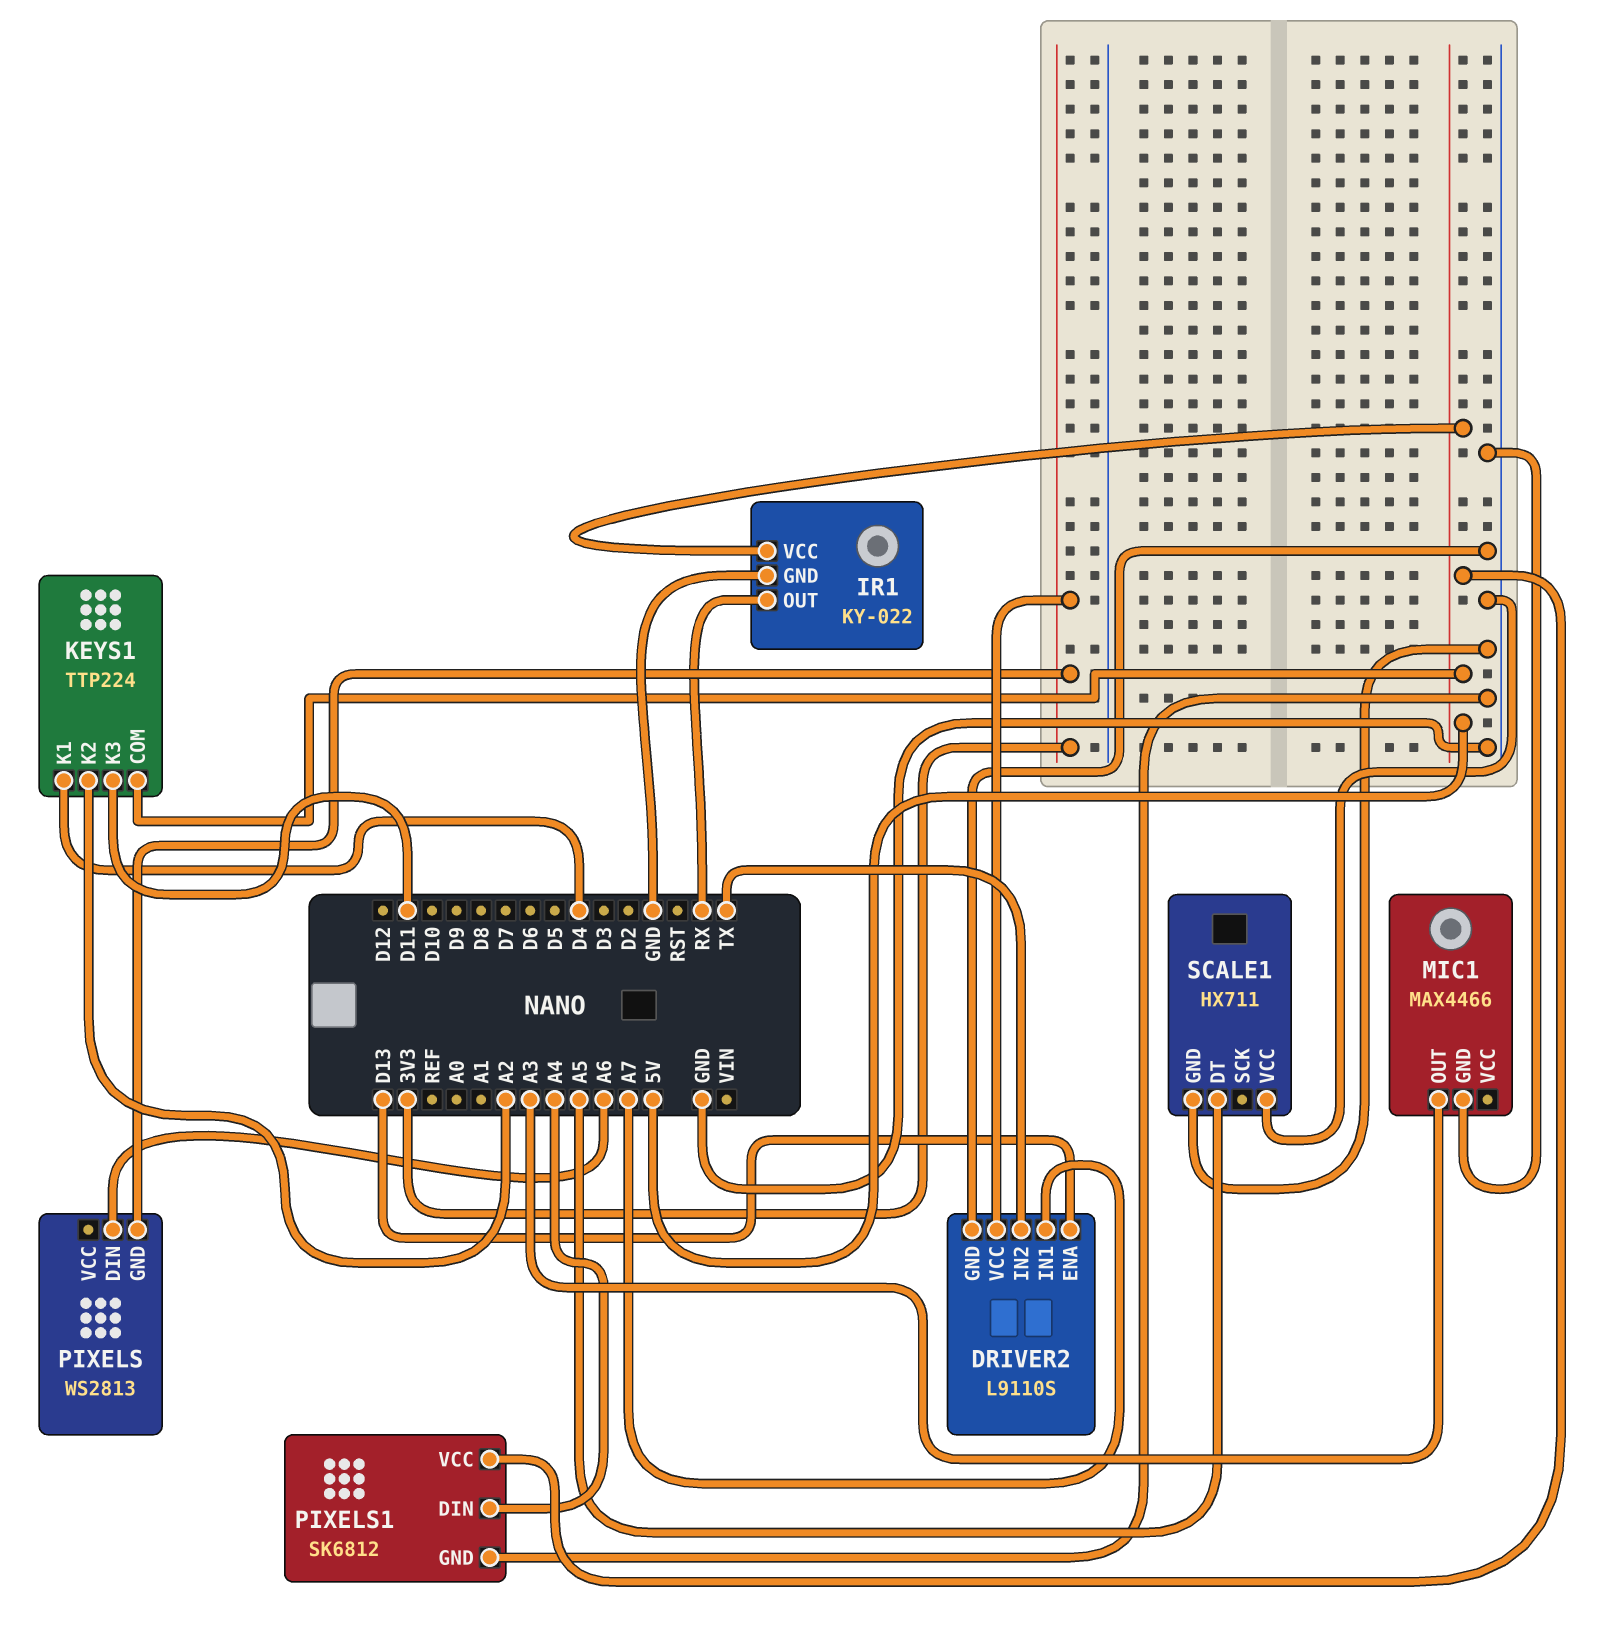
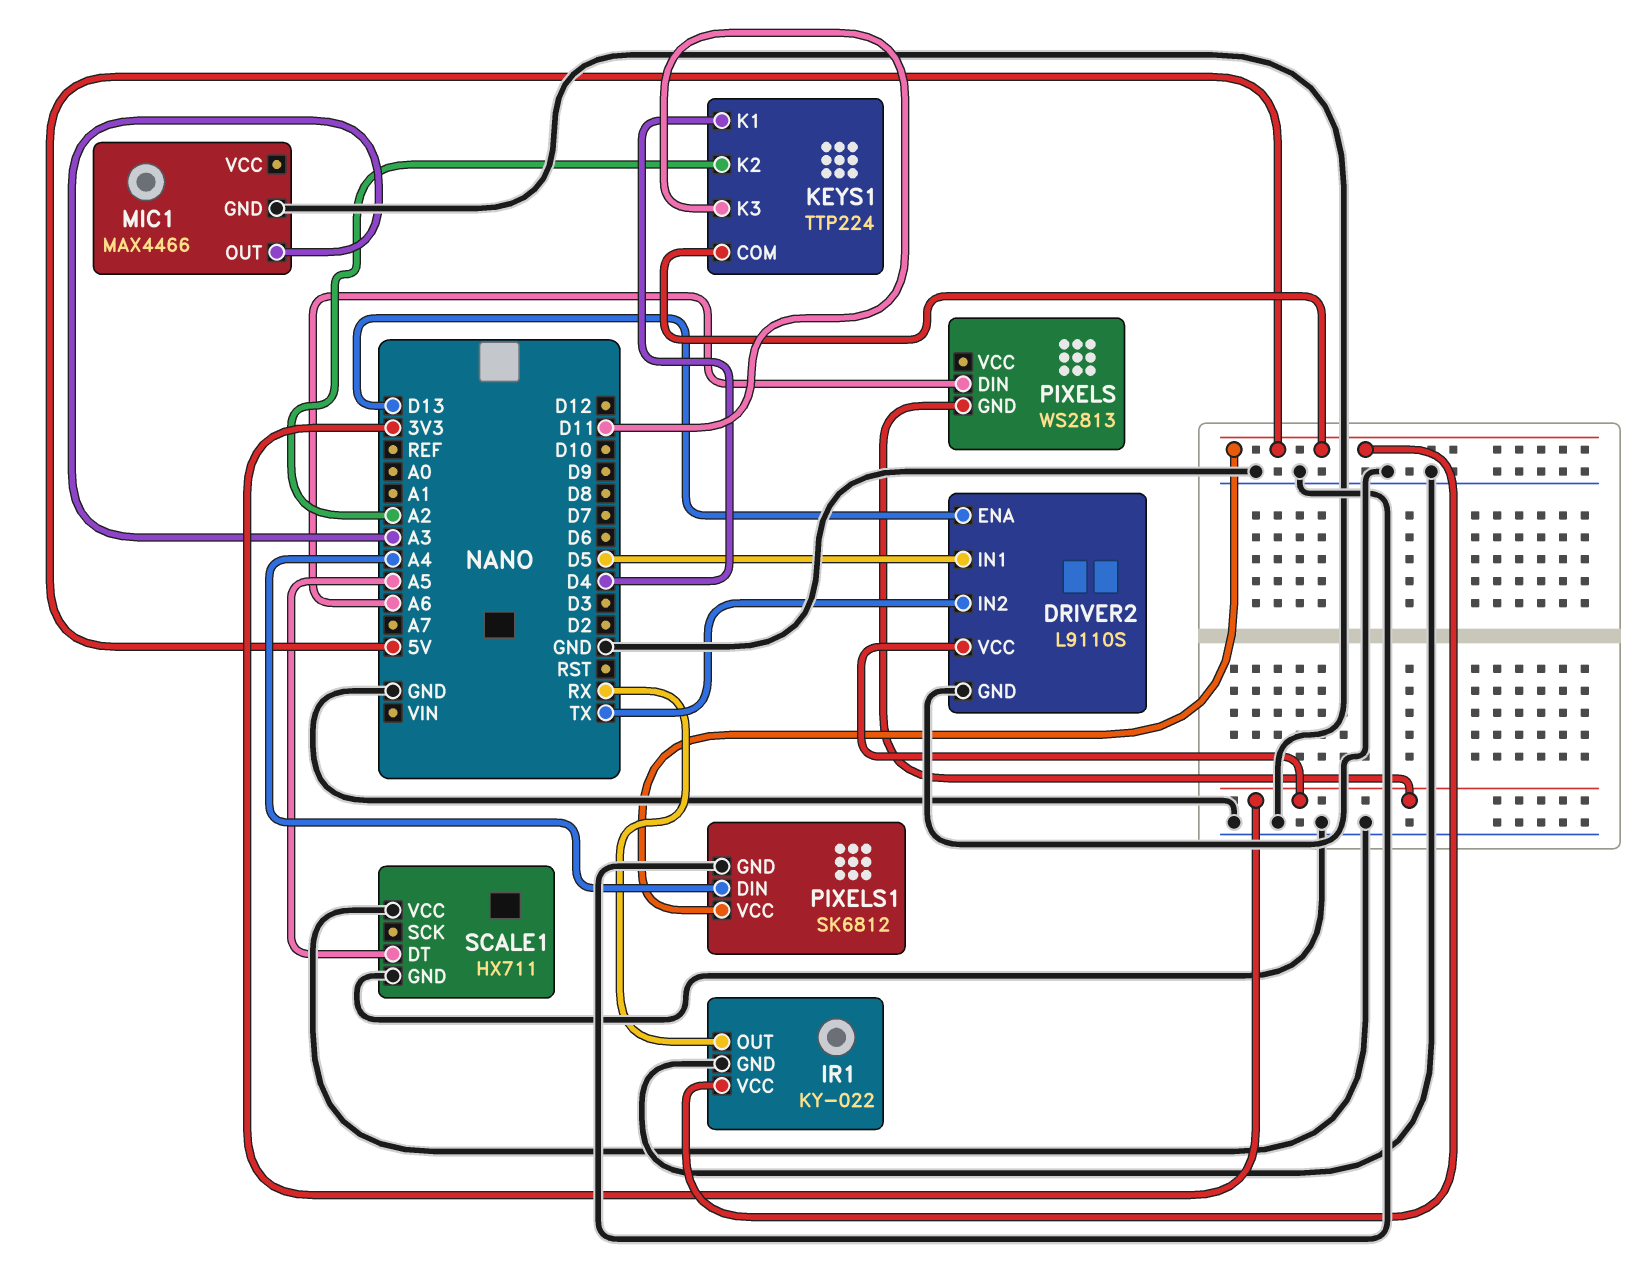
DRIVER2 pin IN1: A7 -> D5

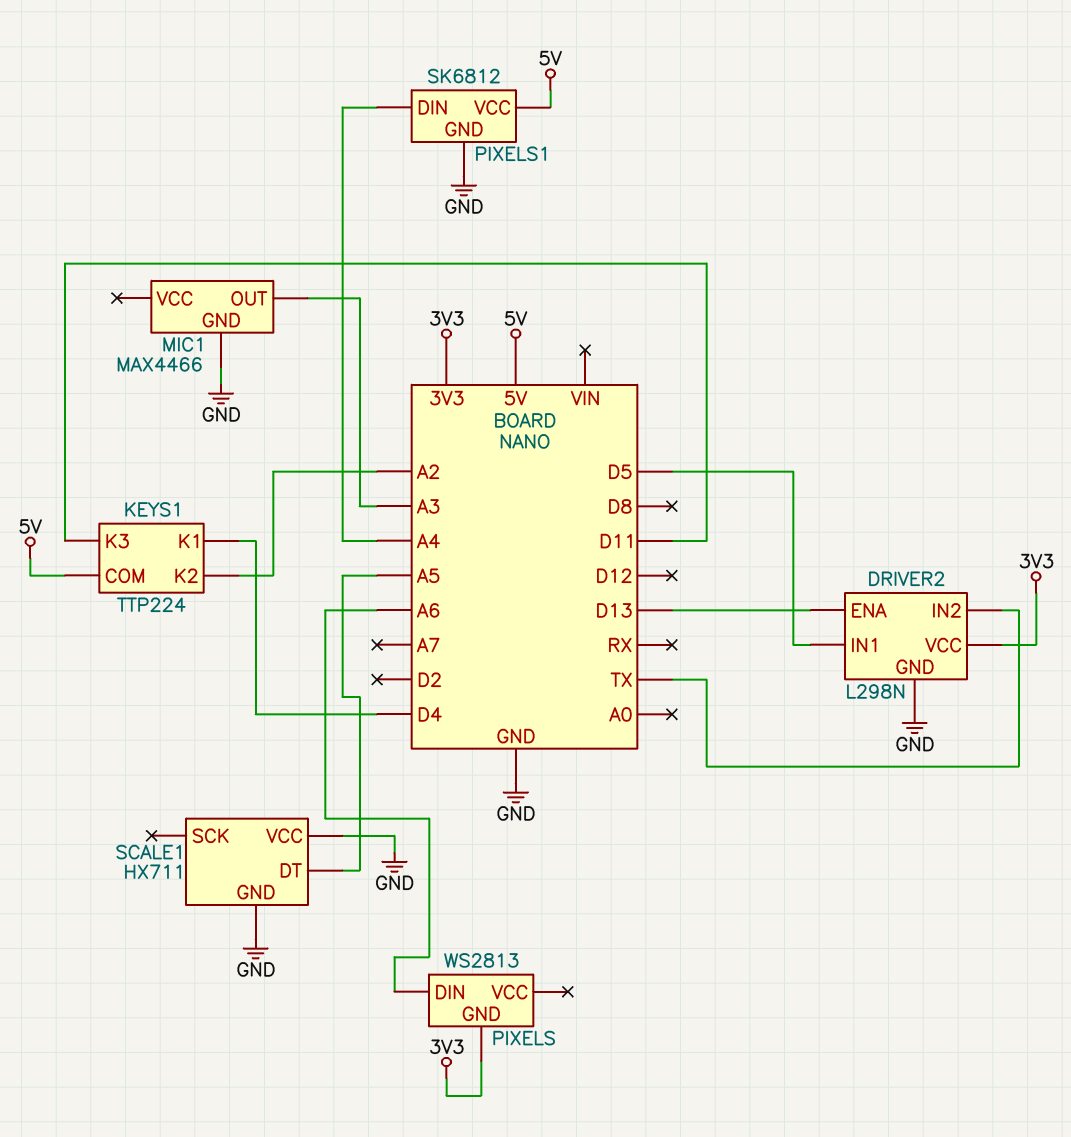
DRIVER2: L9110S -> L298N
IR1: KY-022 -> none
IR1 pin GND: GND -> none
IR1 pin OUT: RX -> none
IR1 pin VCC: 5V -> none

